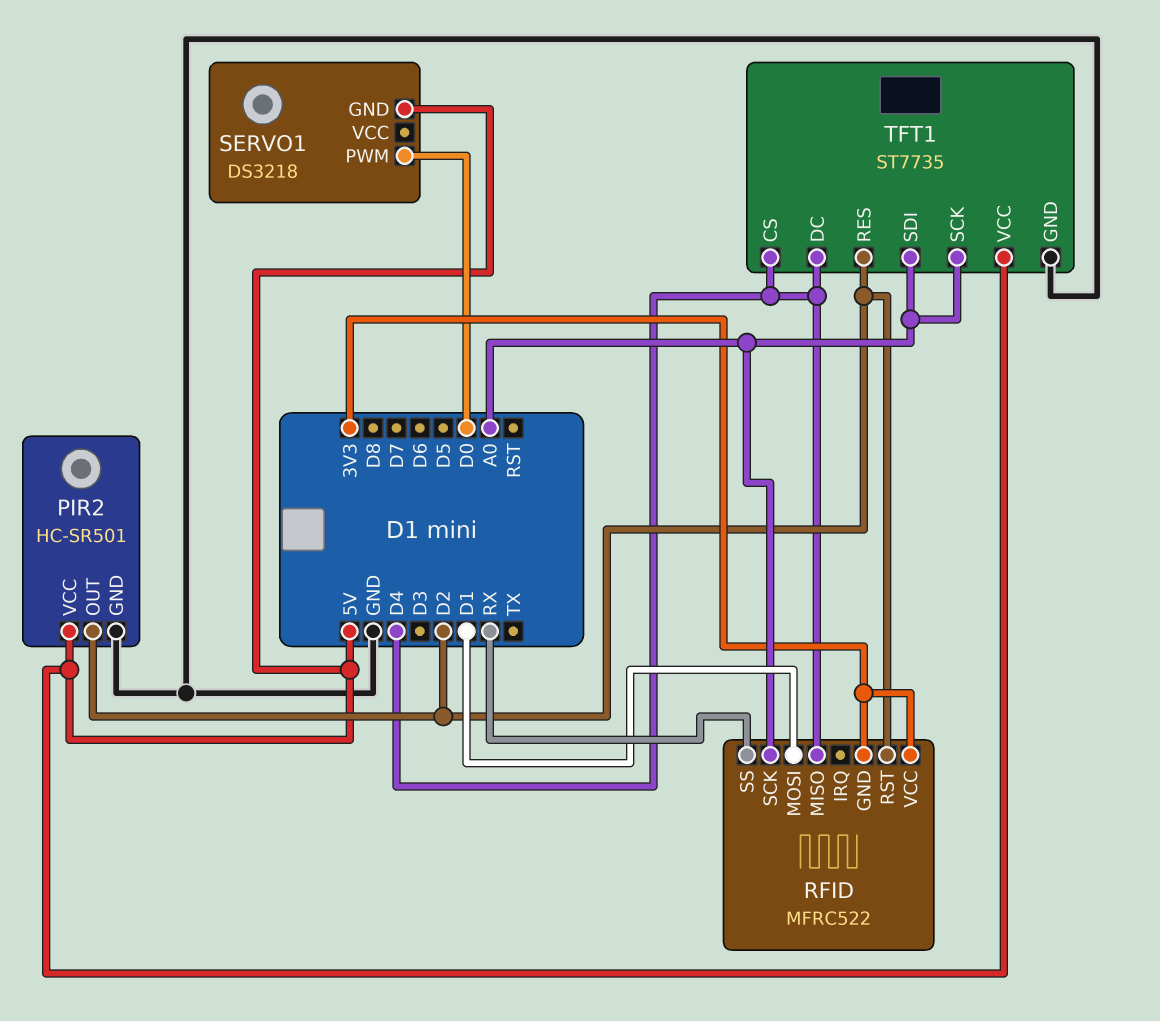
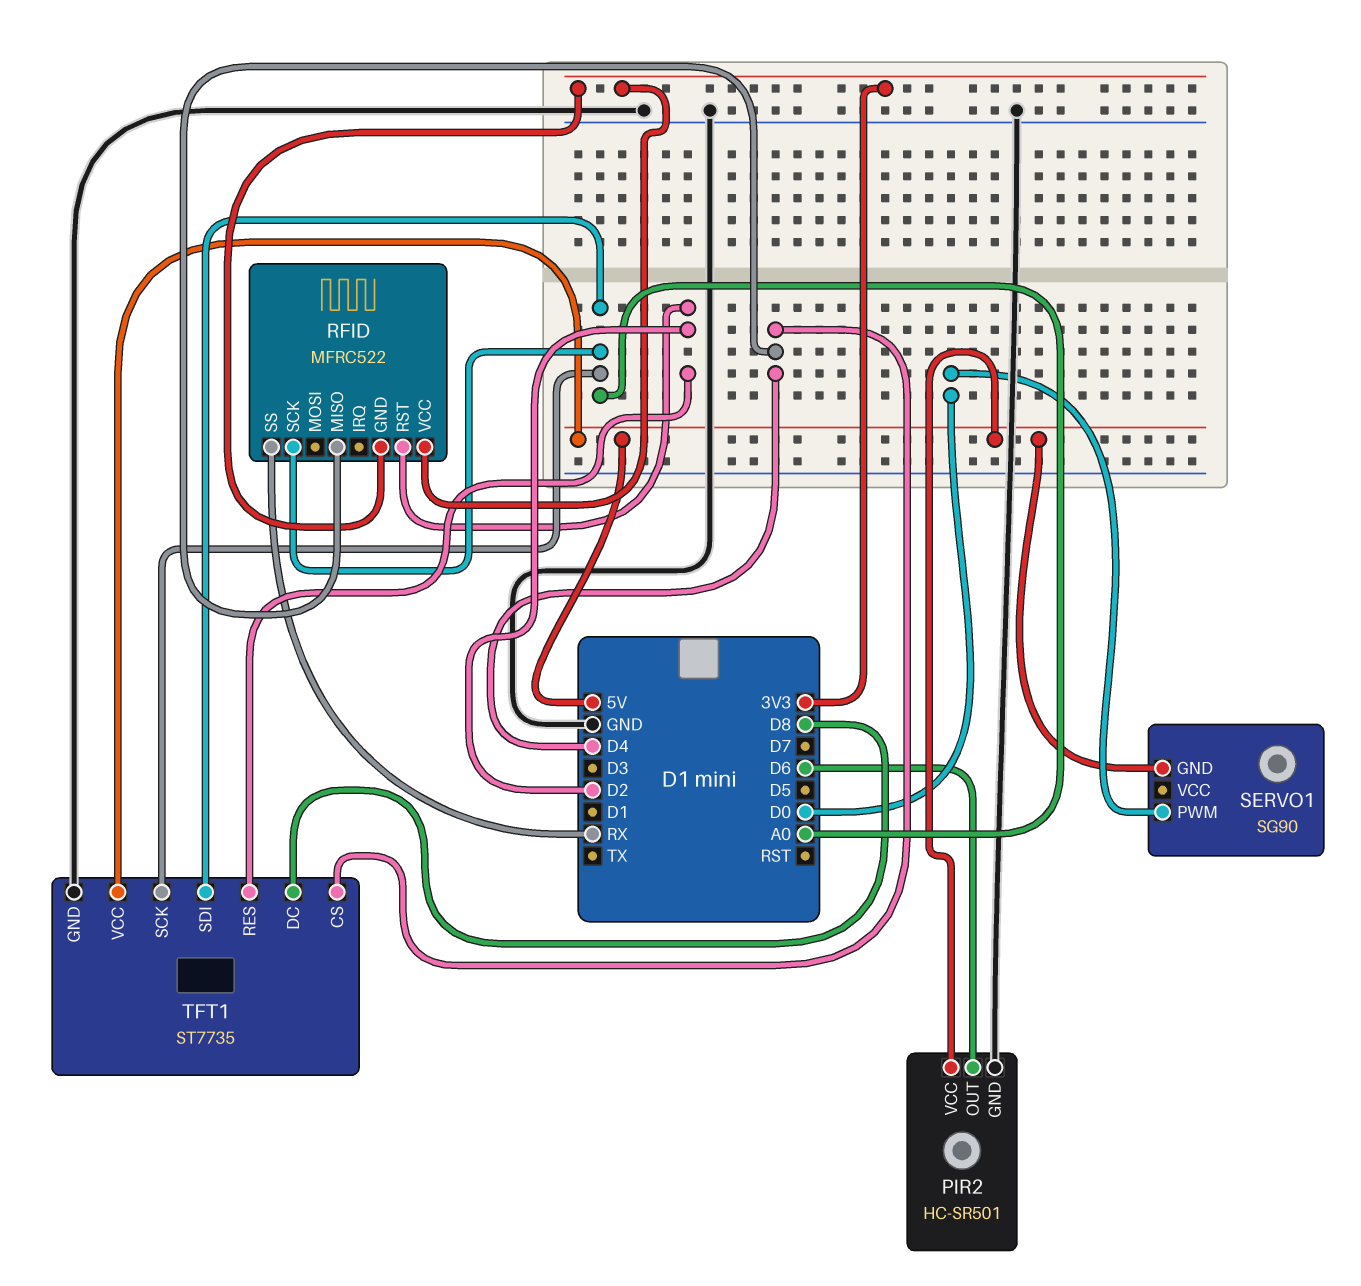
PIR2 pin OUT: D2 -> D6
RFID pin MOSI: D1 -> none
SERVO1: DS3218 -> SG90
TFT1 pin DC: D4 -> D8

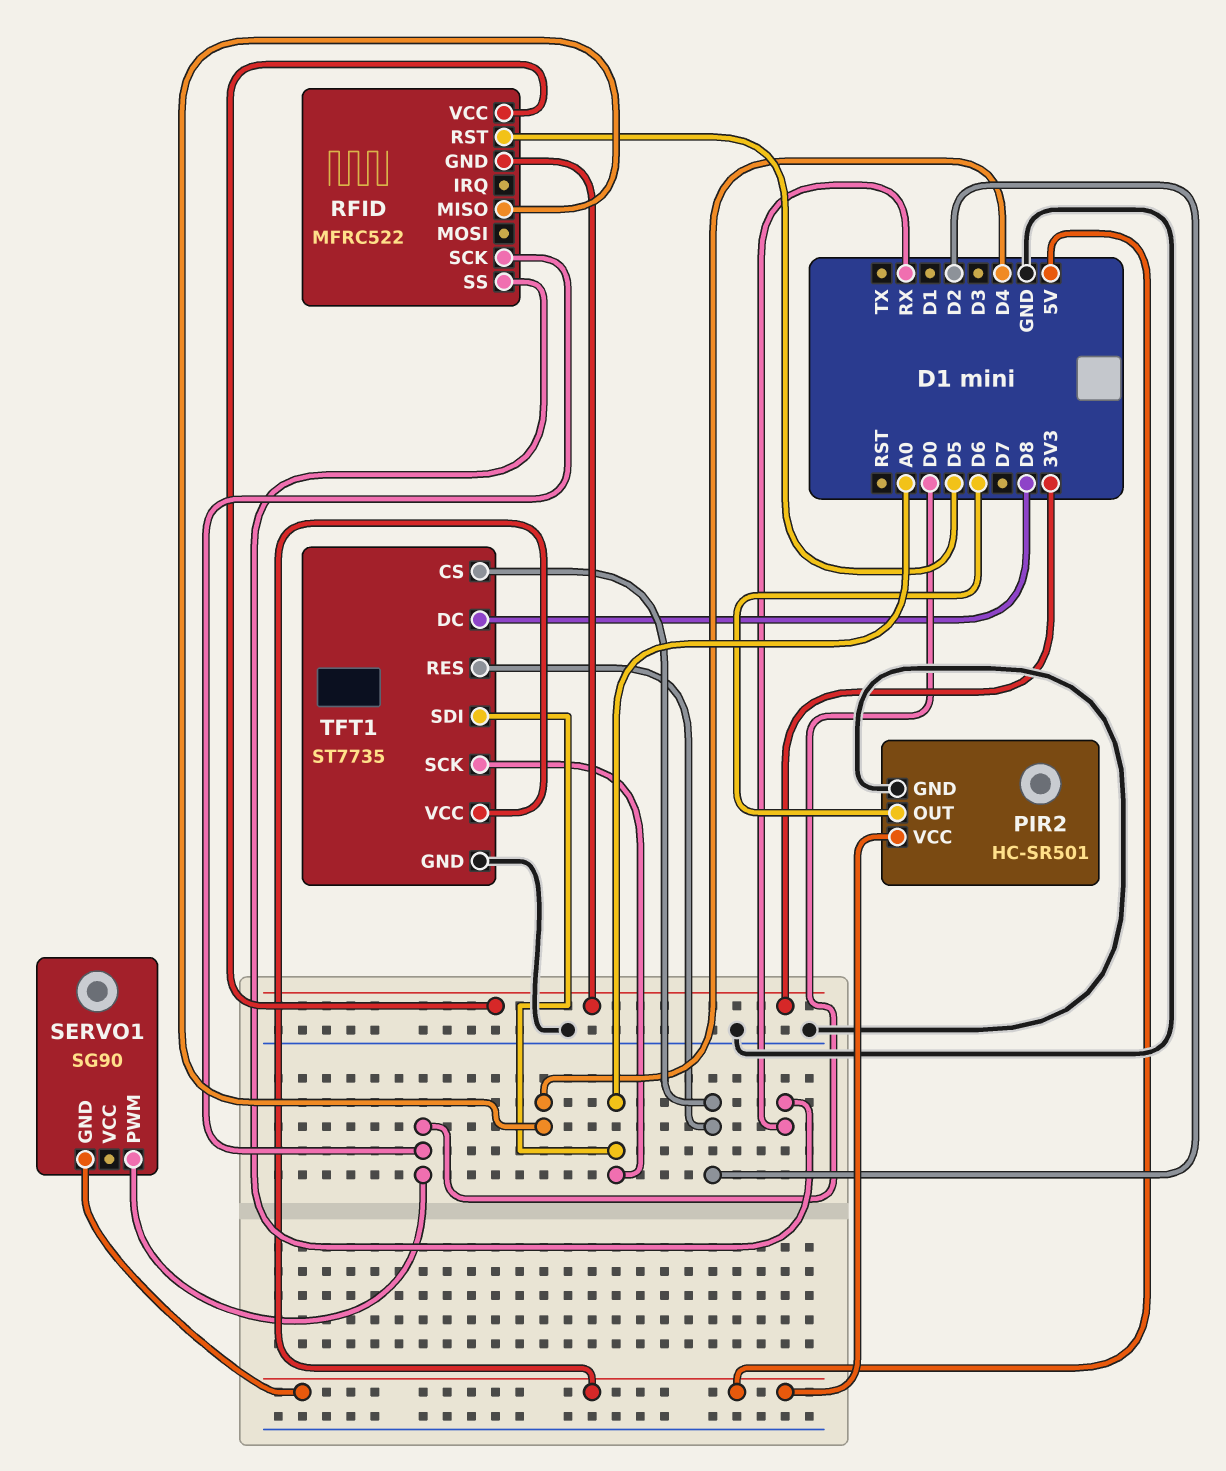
RFID pin RST: D2 -> D5
RFID pin SCK: A0 -> D0
TFT1 pin CS: D4 -> D2

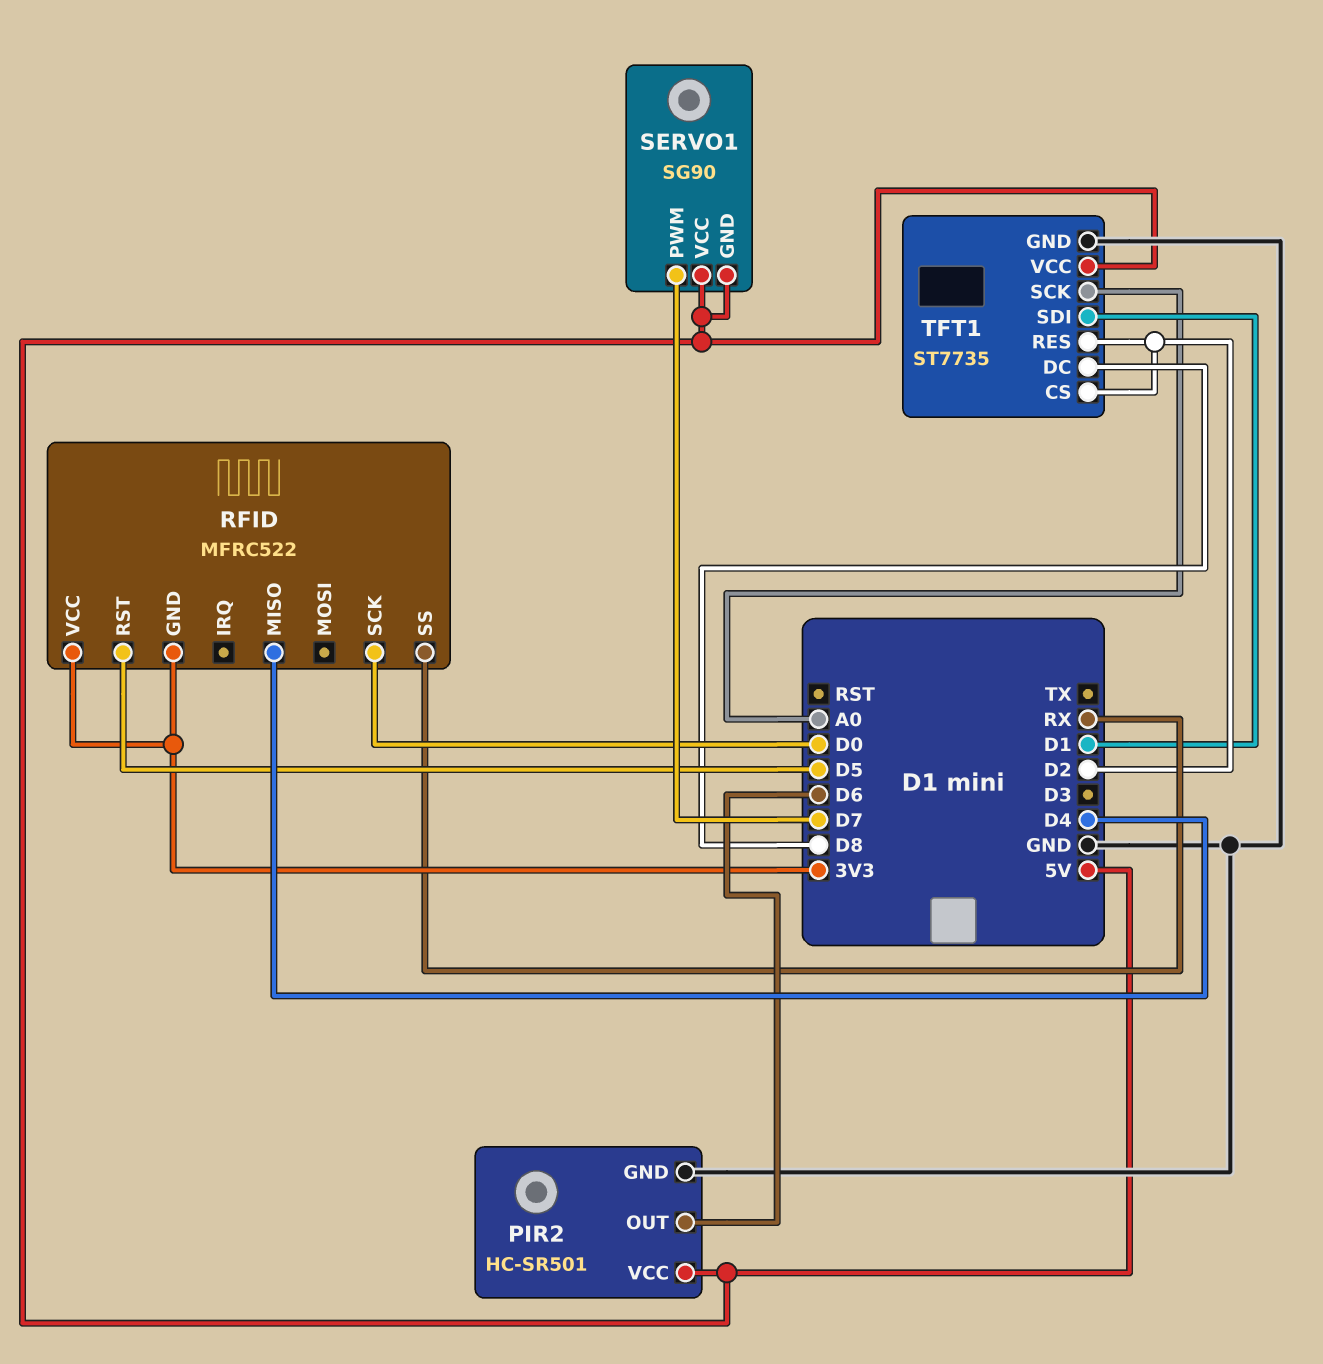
SERVO1 pin PWM: D0 -> D7
SERVO1 pin VCC: none -> 5V
TFT1 pin SDI: A0 -> D1

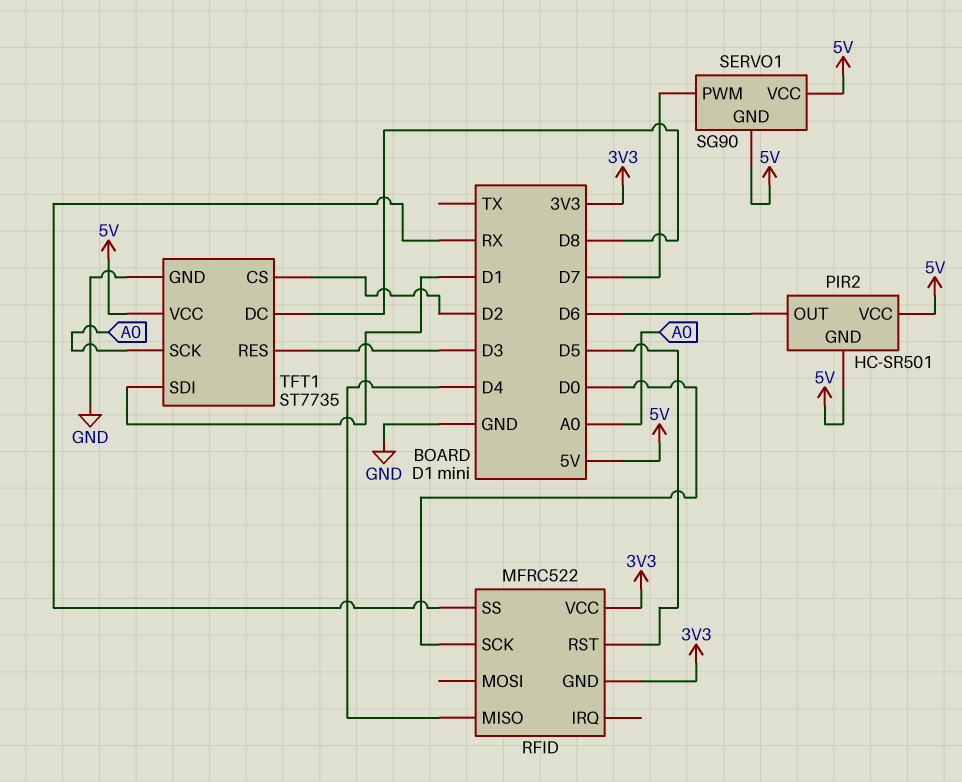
PIR2 pin GND: GND -> 5V
TFT1 pin RES: D2 -> D3

